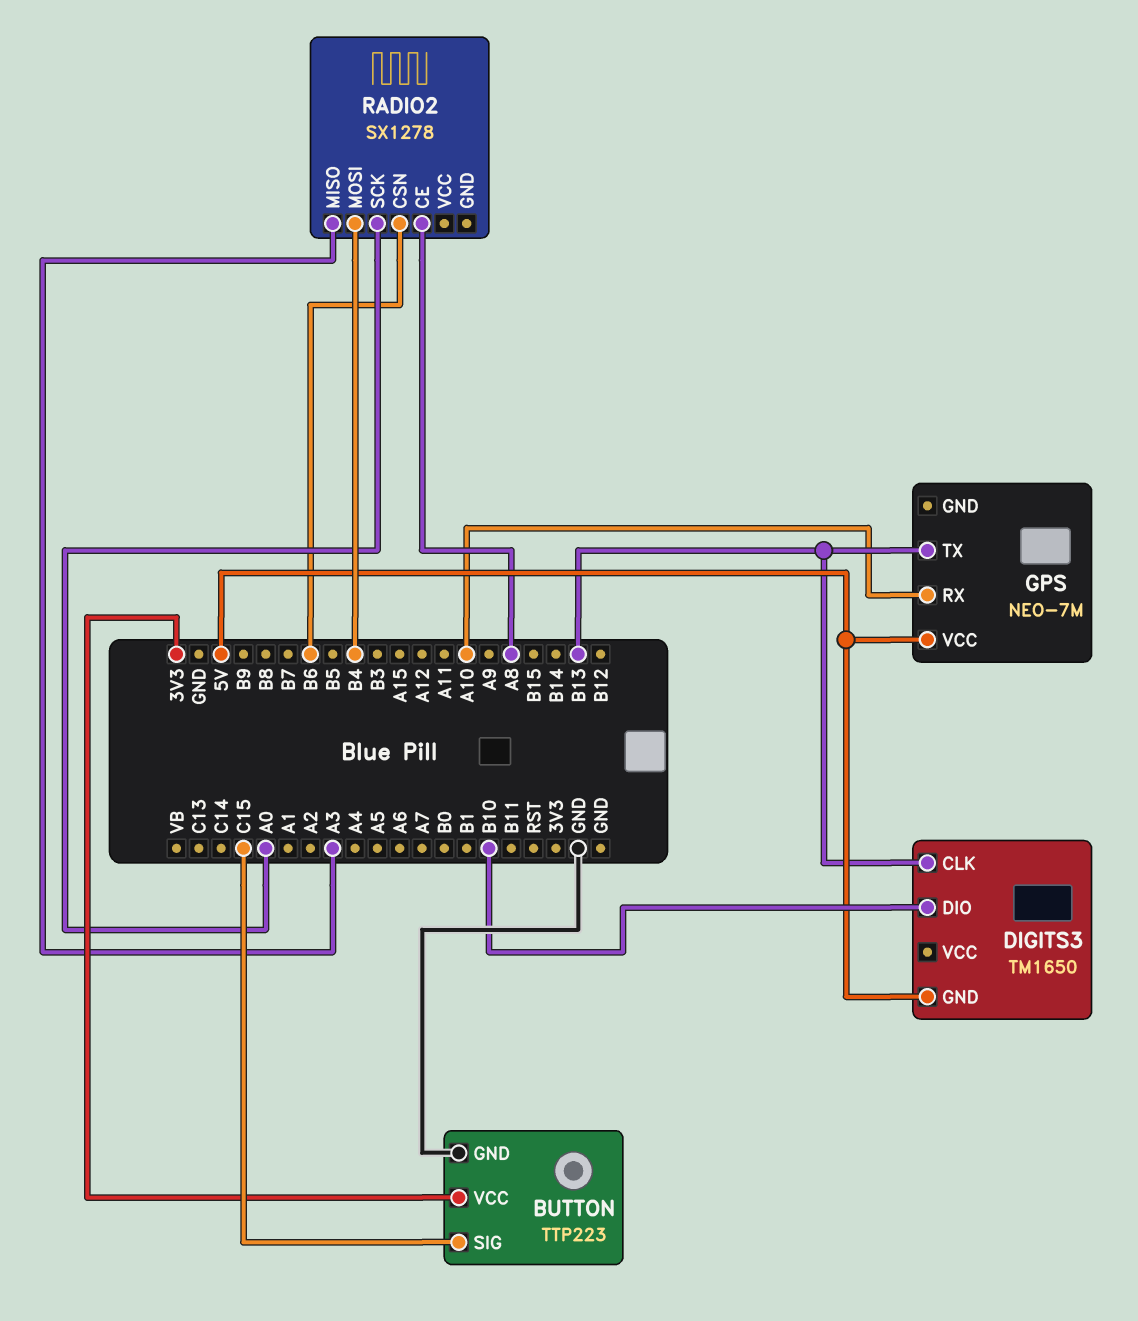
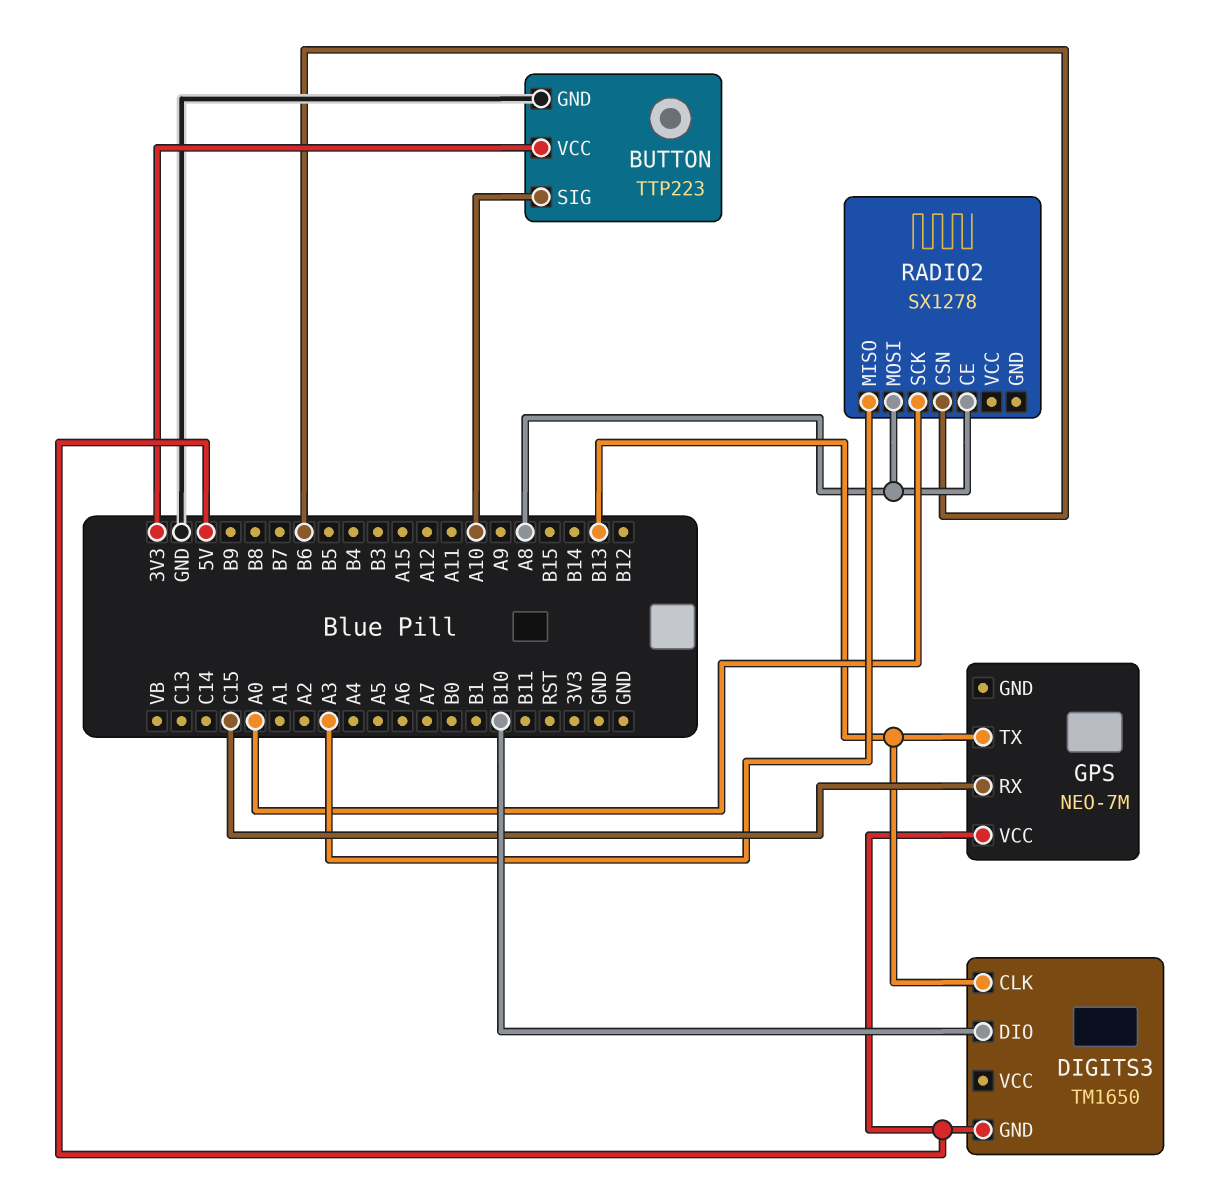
BUTTON pin SIG: C15 -> A10
GPS pin RX: A10 -> C15
RADIO2 pin MOSI: B4 -> A8

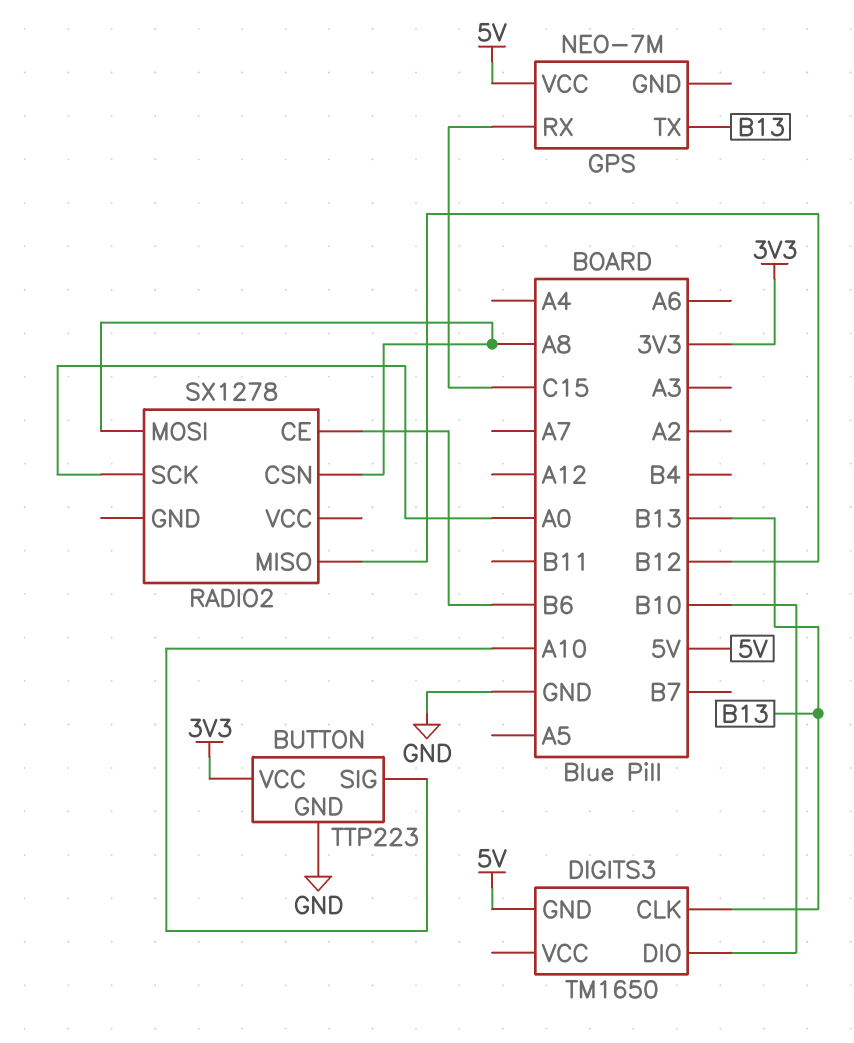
RADIO2 pin CE: A8 -> B6
RADIO2 pin CSN: B6 -> A8
RADIO2 pin MISO: A3 -> B12

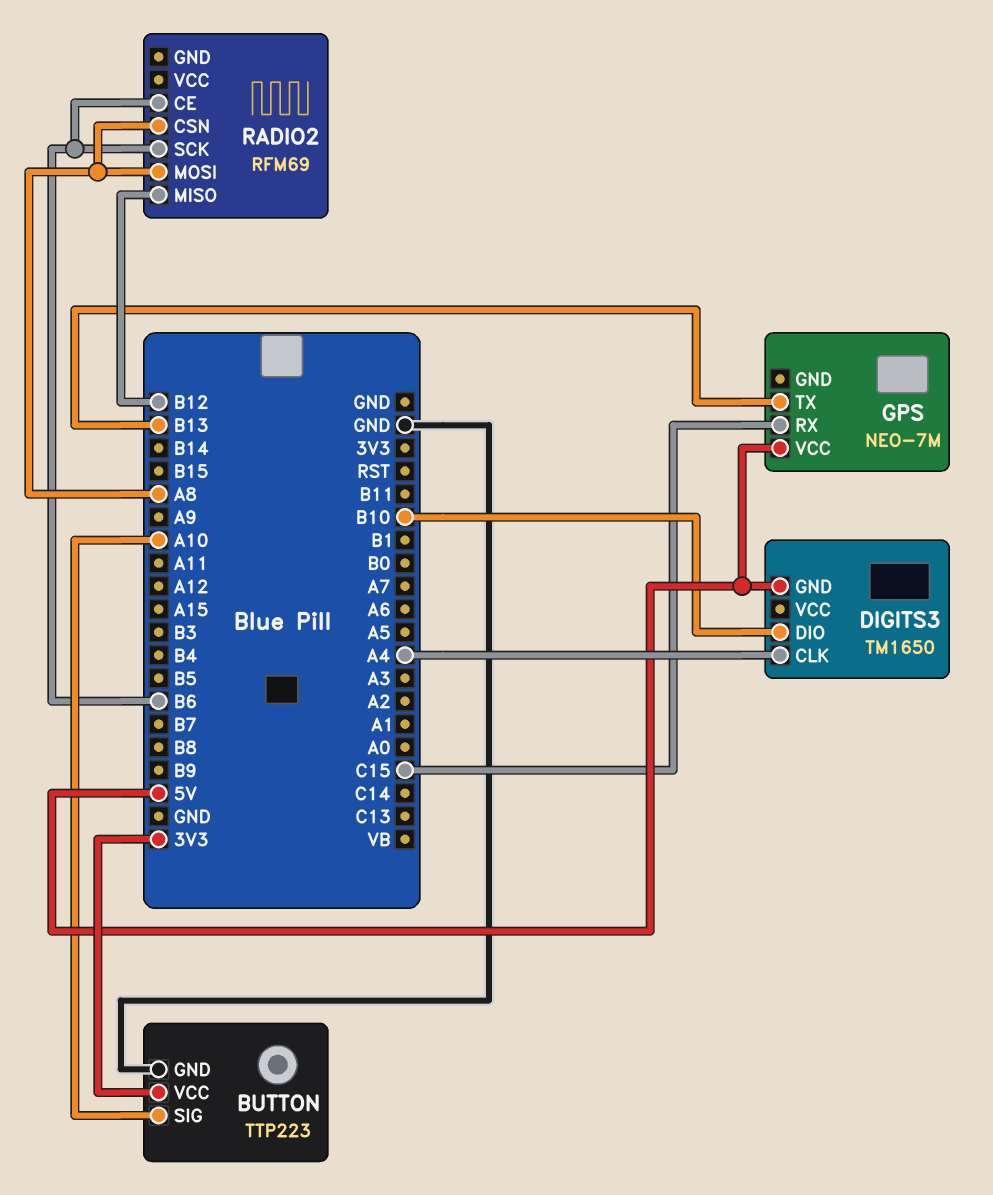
DIGITS3 pin CLK: B13 -> A4
RADIO2: SX1278 -> RFM69
RADIO2 pin SCK: A0 -> B6

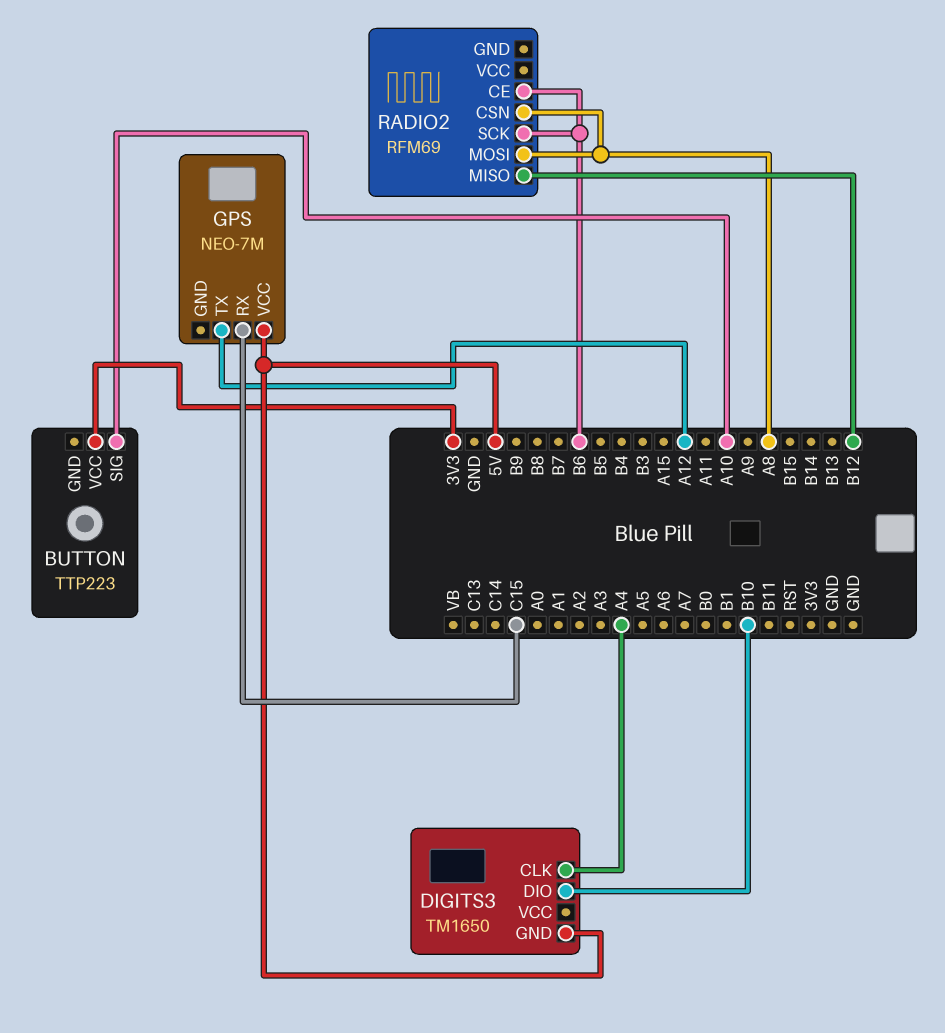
BUTTON pin GND: GND -> none
GPS pin TX: B13 -> A12

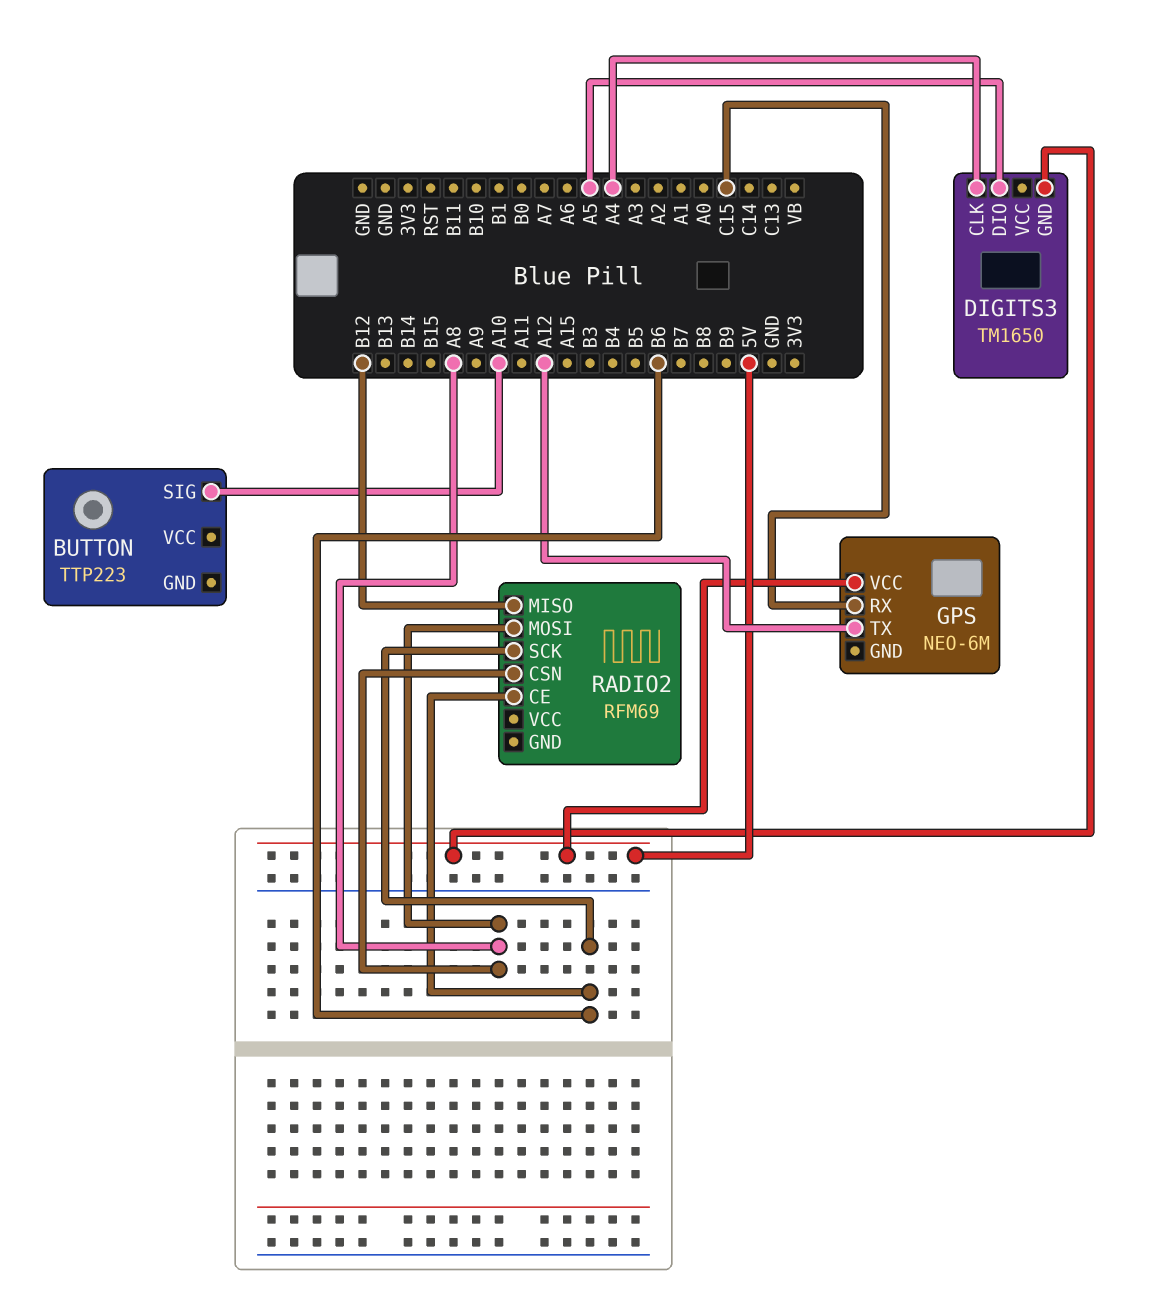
BUTTON pin VCC: 3V3 -> none
DIGITS3 pin DIO: B10 -> A5
GPS: NEO-7M -> NEO-6M

